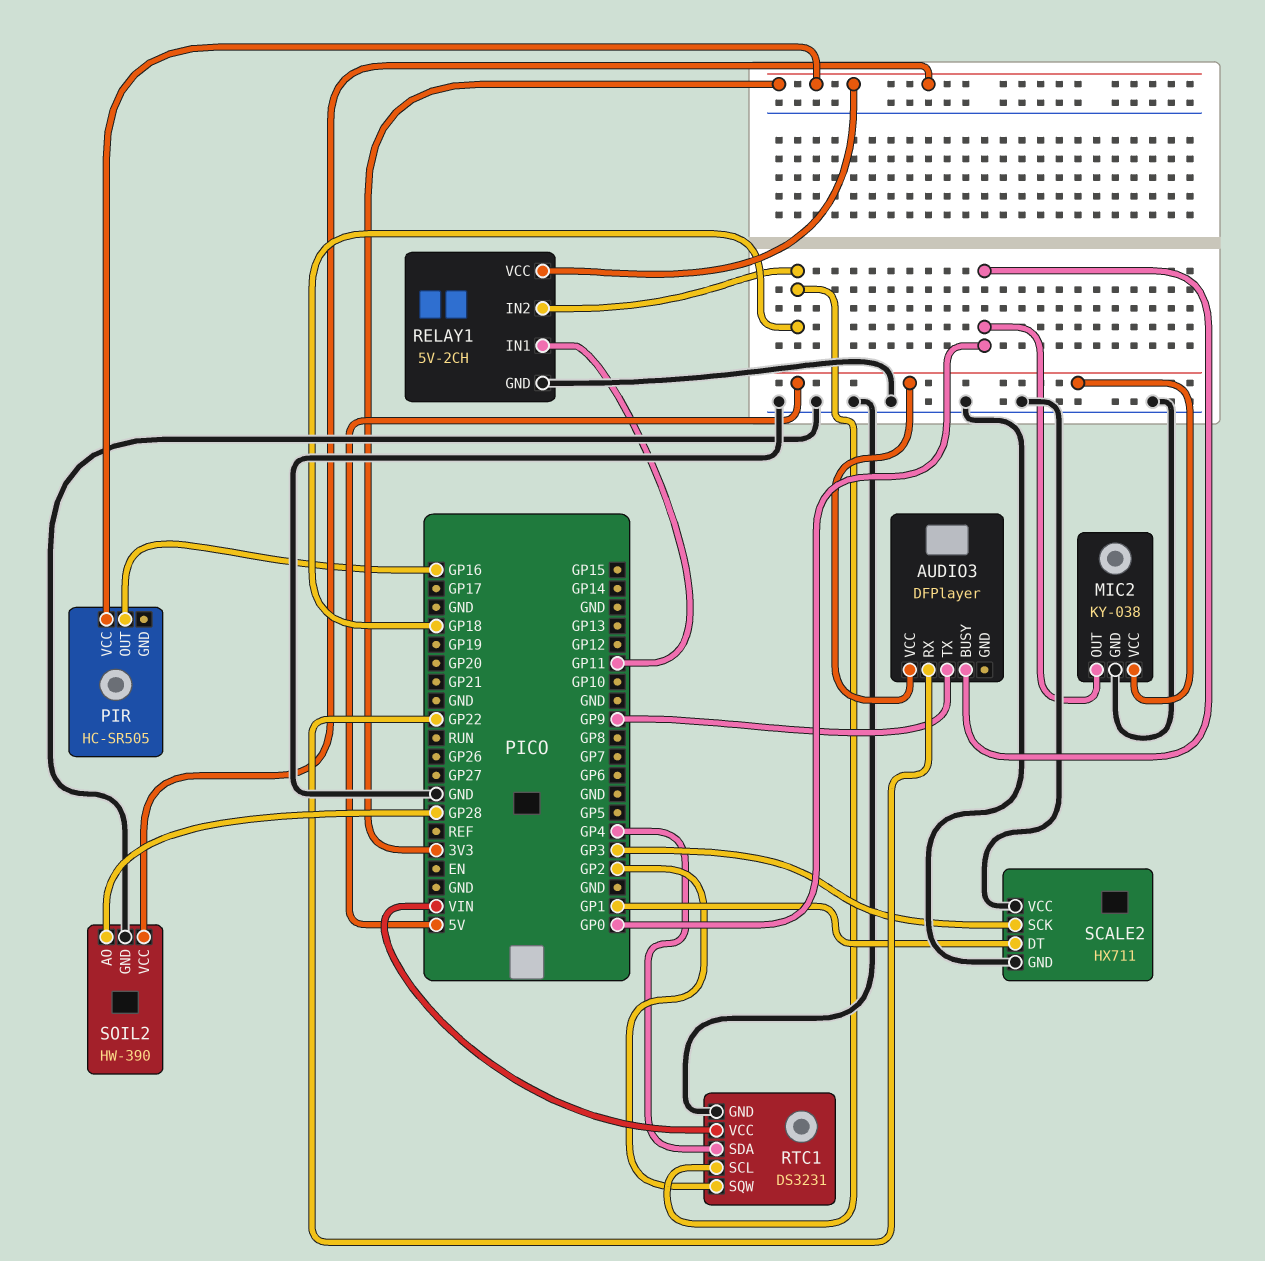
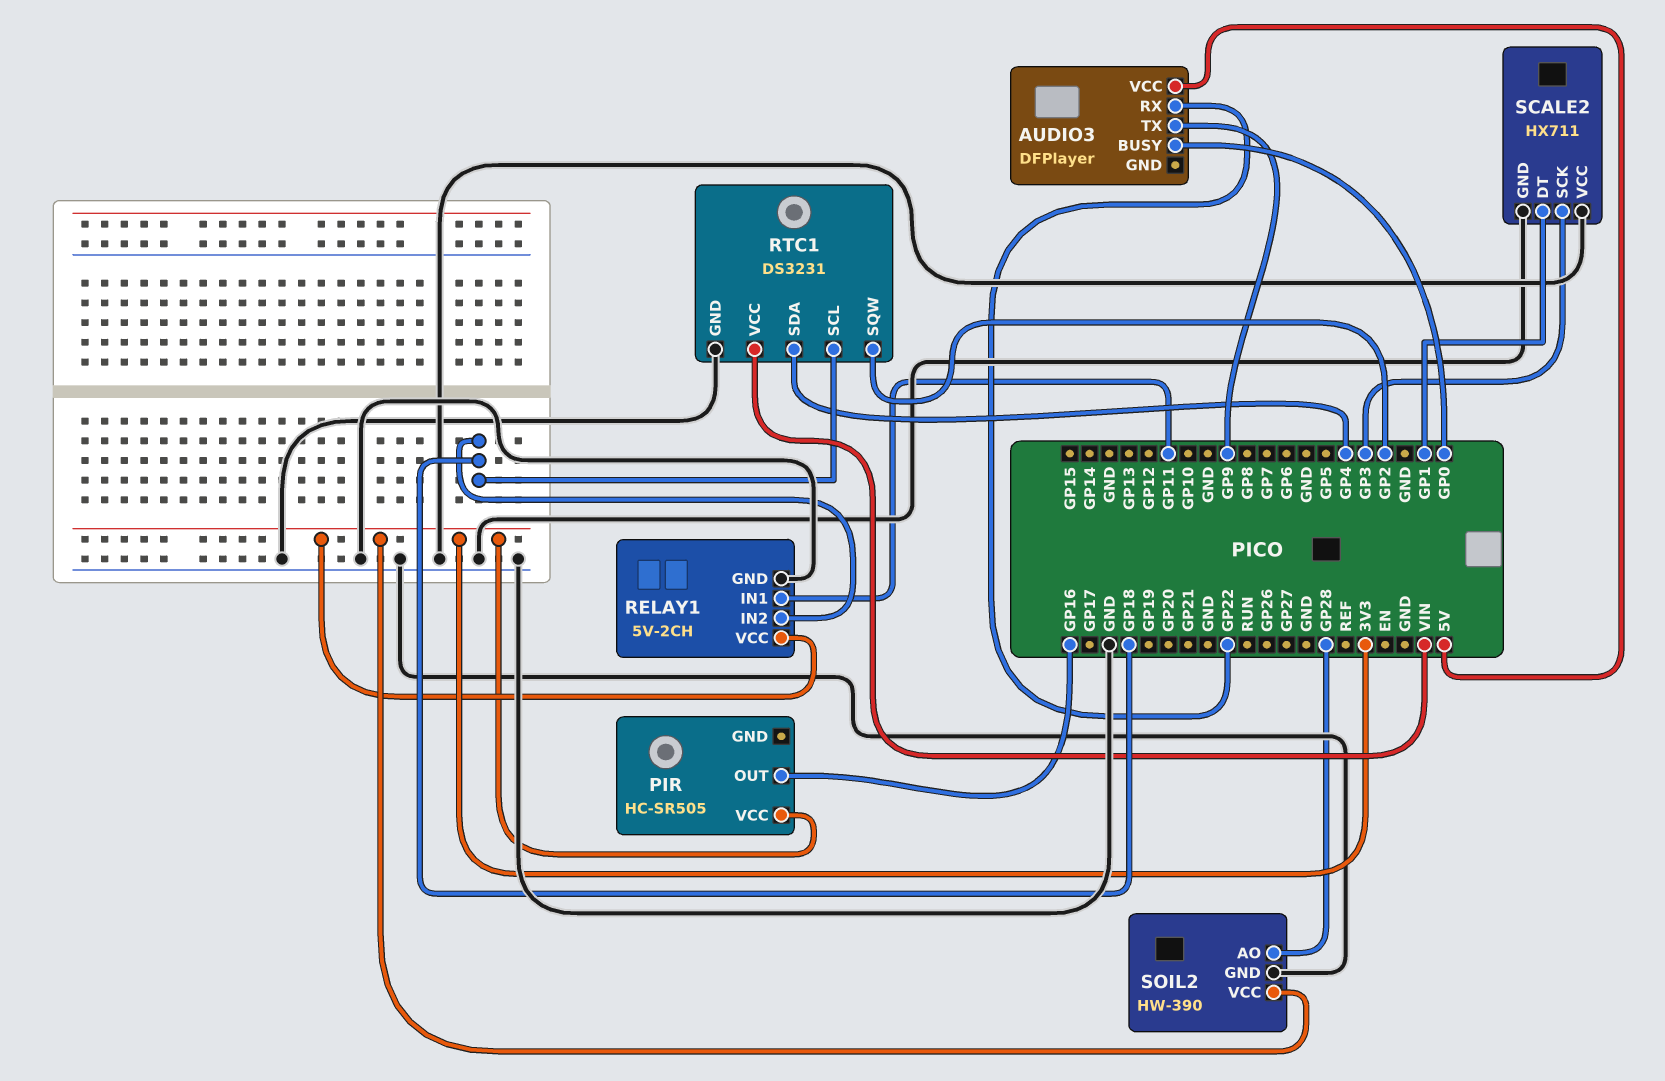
MIC2: KY-038 -> none
MIC2 pin GND: GND -> none
MIC2 pin OUT: GP0 -> none
MIC2 pin VCC: 5V -> none

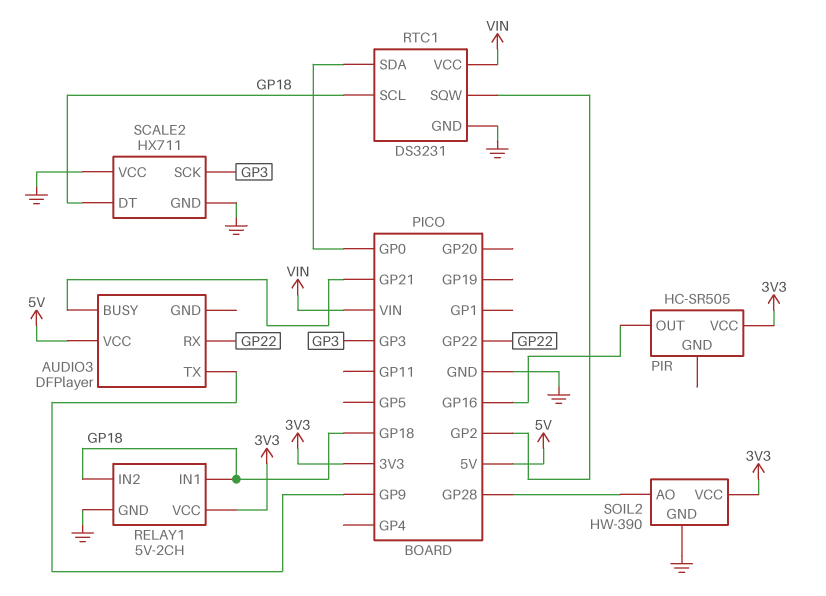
AUDIO3 pin BUSY: GP0 -> GP21
RELAY1 pin IN1: GP11 -> GP18
RTC1 pin SDA: GP4 -> GP0
SCALE2 pin DT: GP1 -> GP18

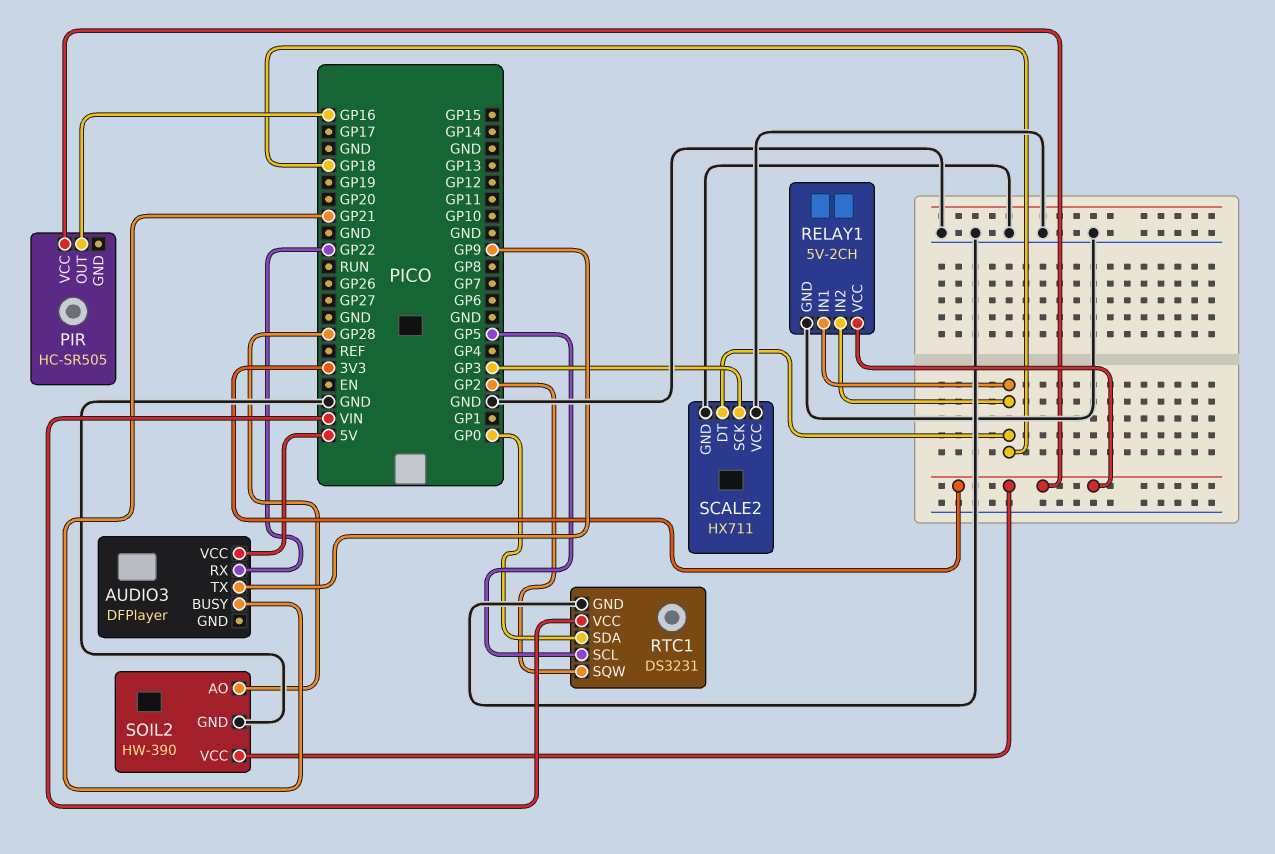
RTC1 pin SCL: GP18 -> GP5

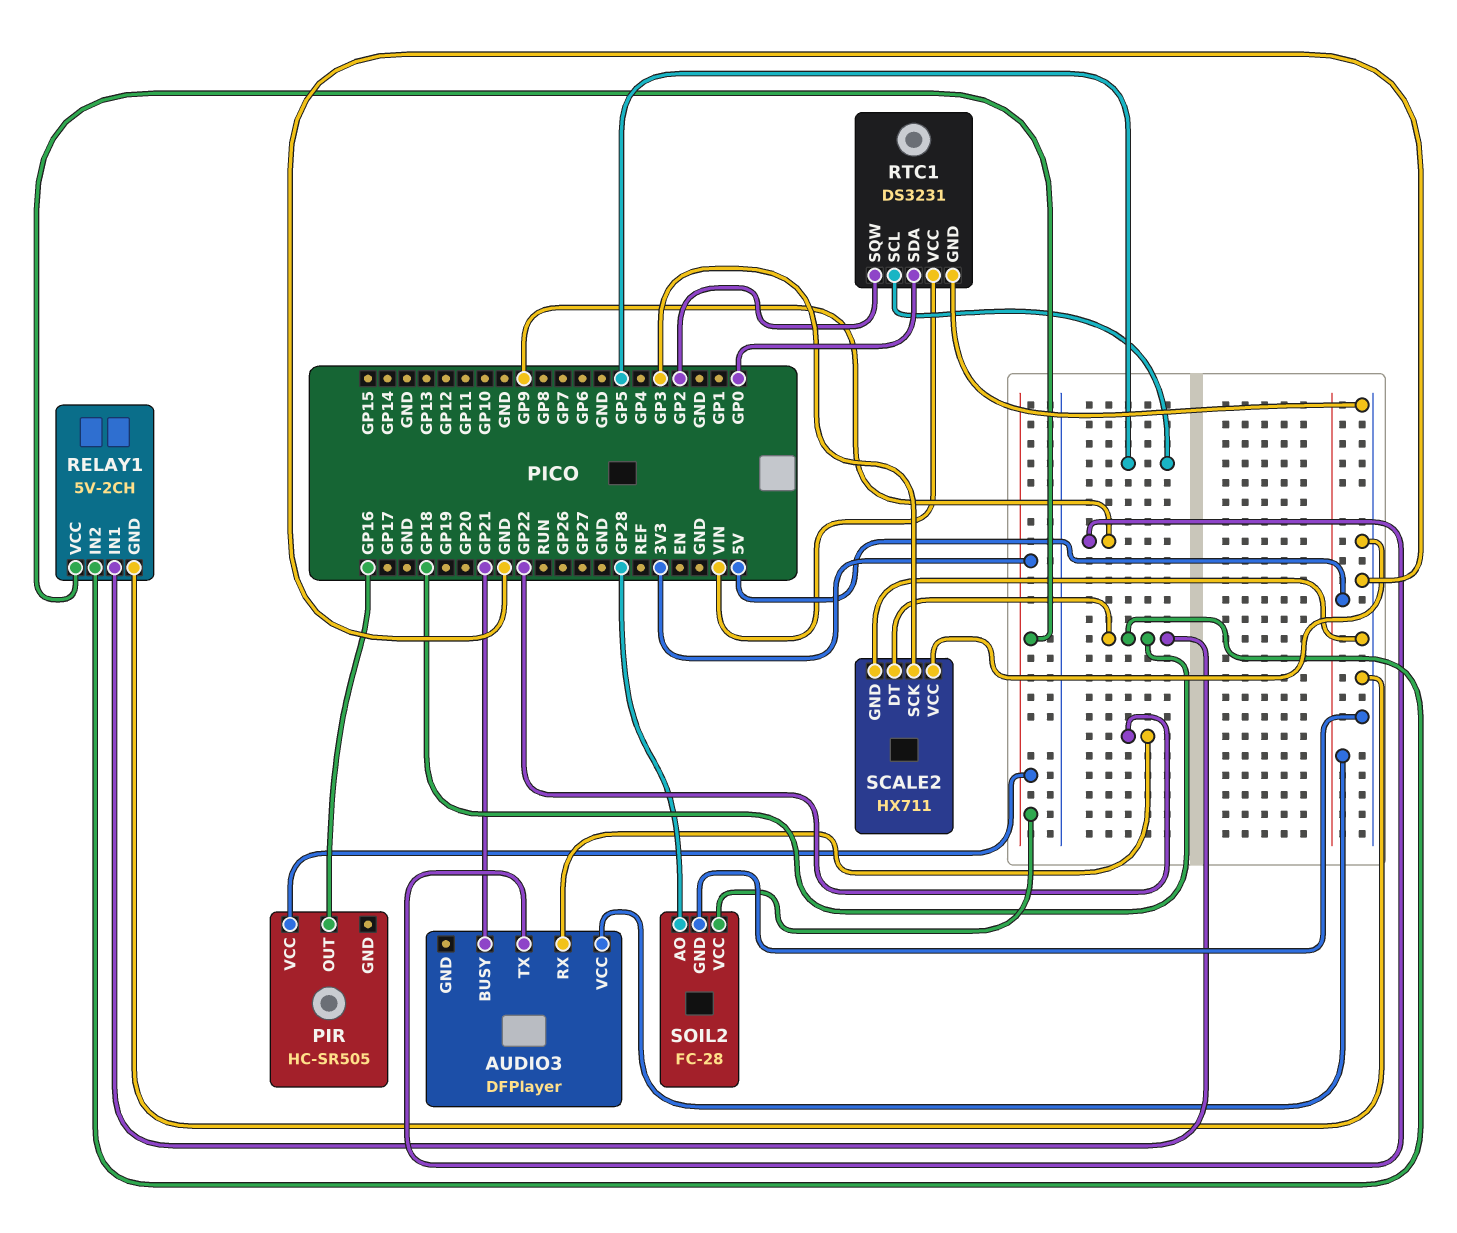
SOIL2: HW-390 -> FC-28

